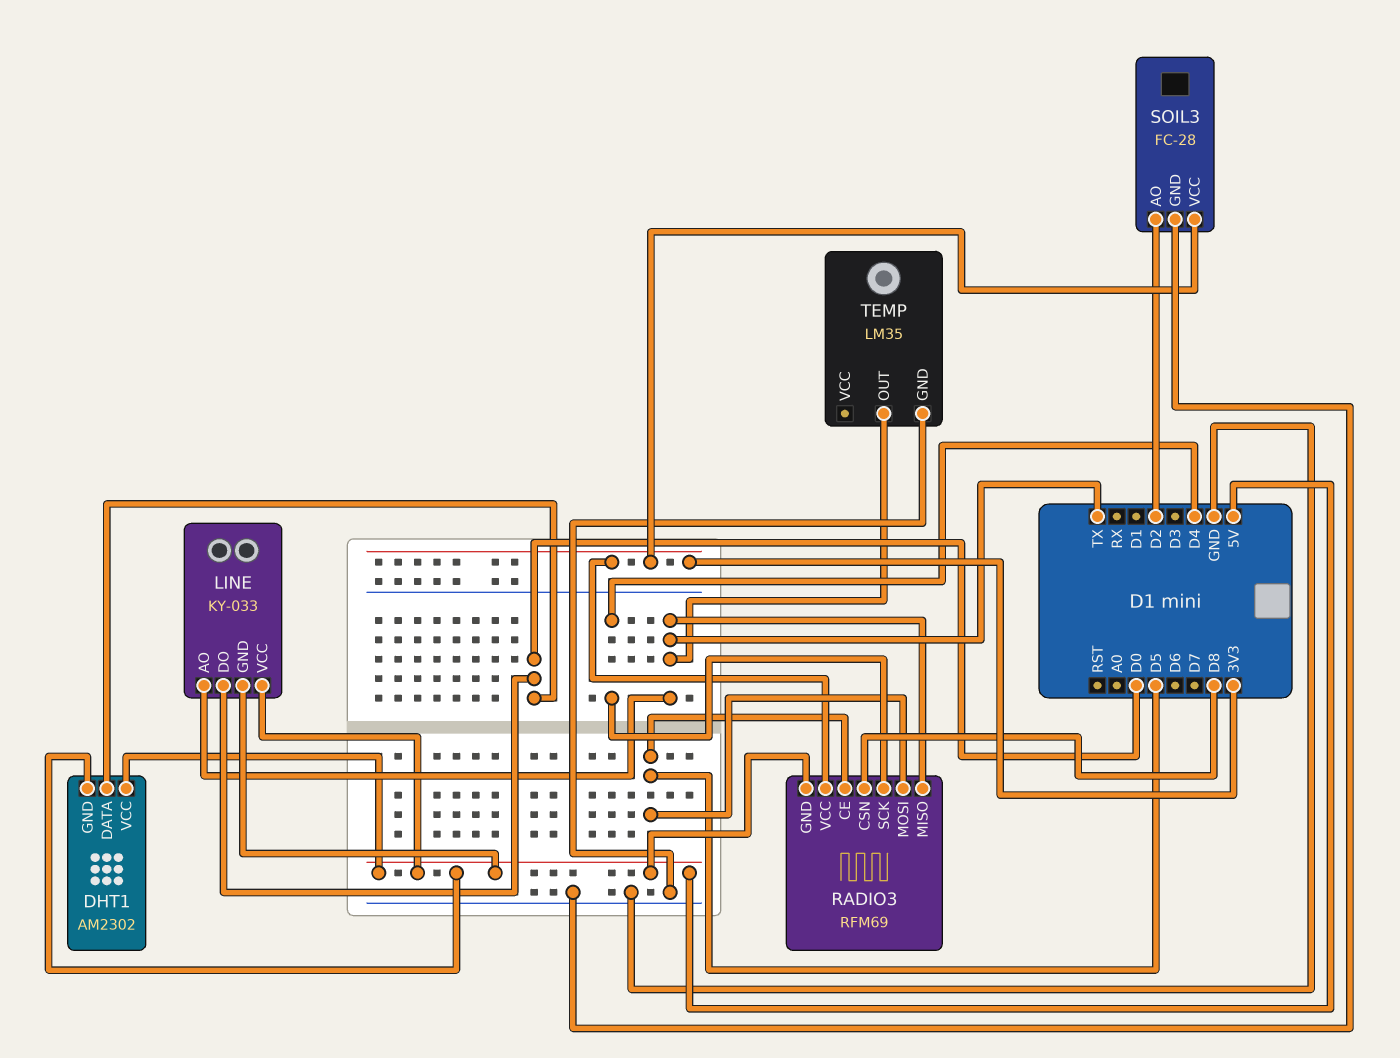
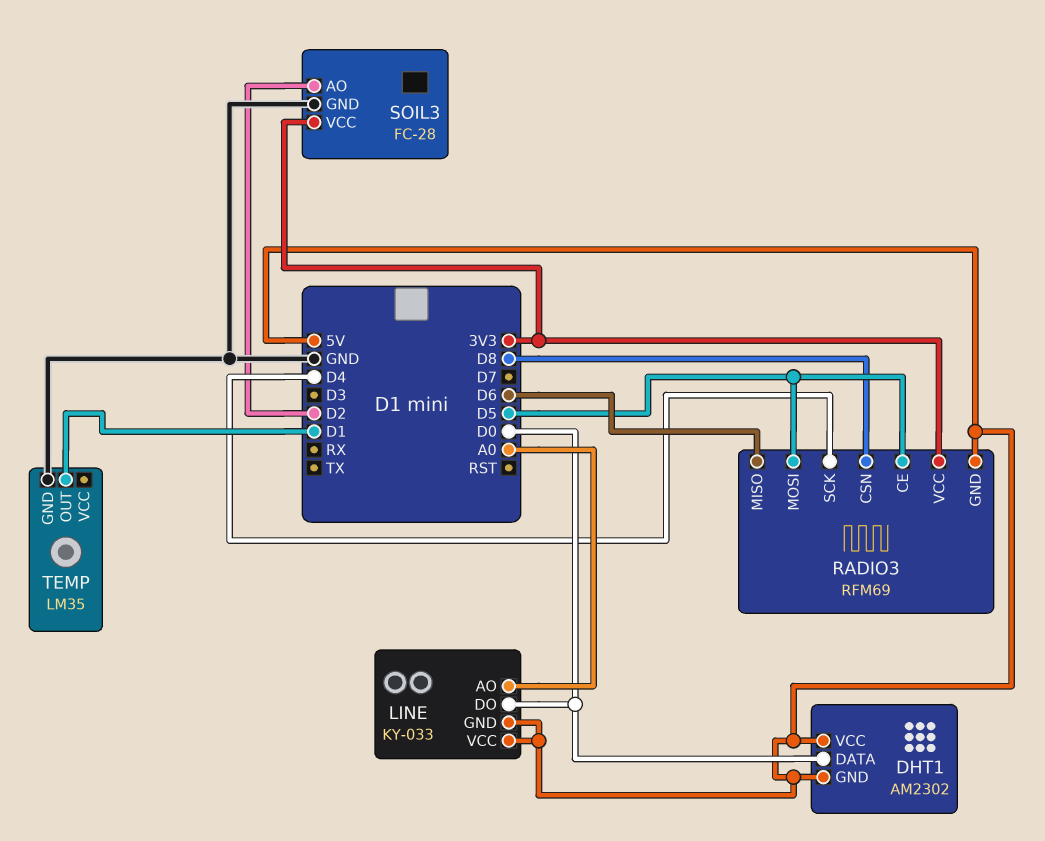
LINE pin AO: TX -> A0
RADIO3 pin MISO: TX -> D6
TEMP pin OUT: TX -> D1

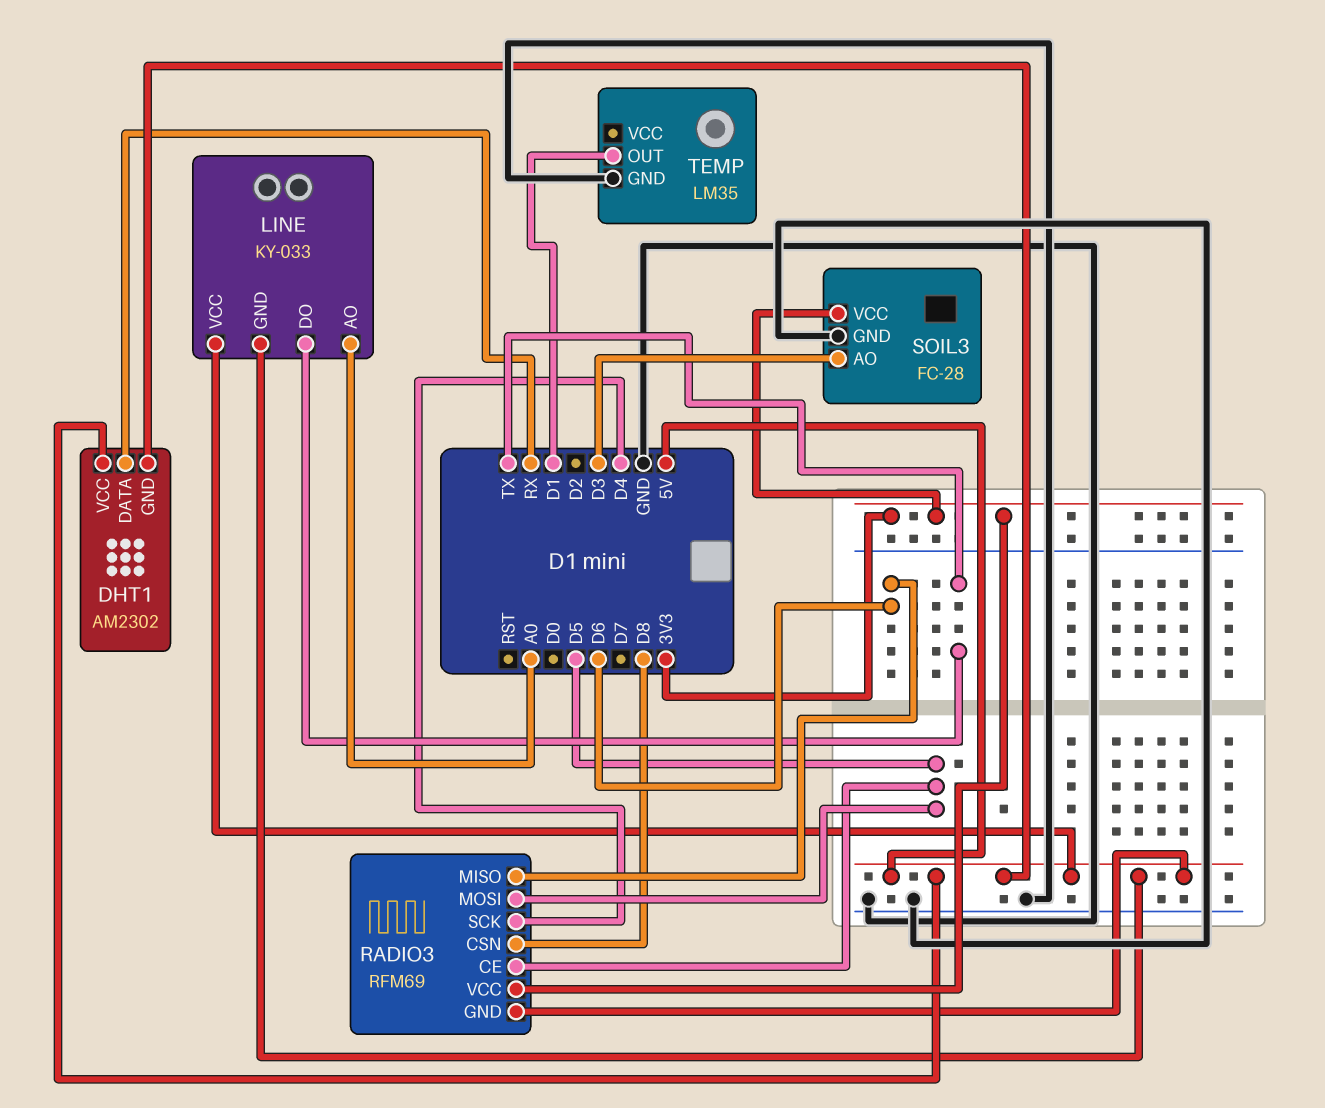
DHT1 pin DATA: D0 -> RX
LINE pin DO: D0 -> TX
SOIL3 pin AO: D2 -> D3

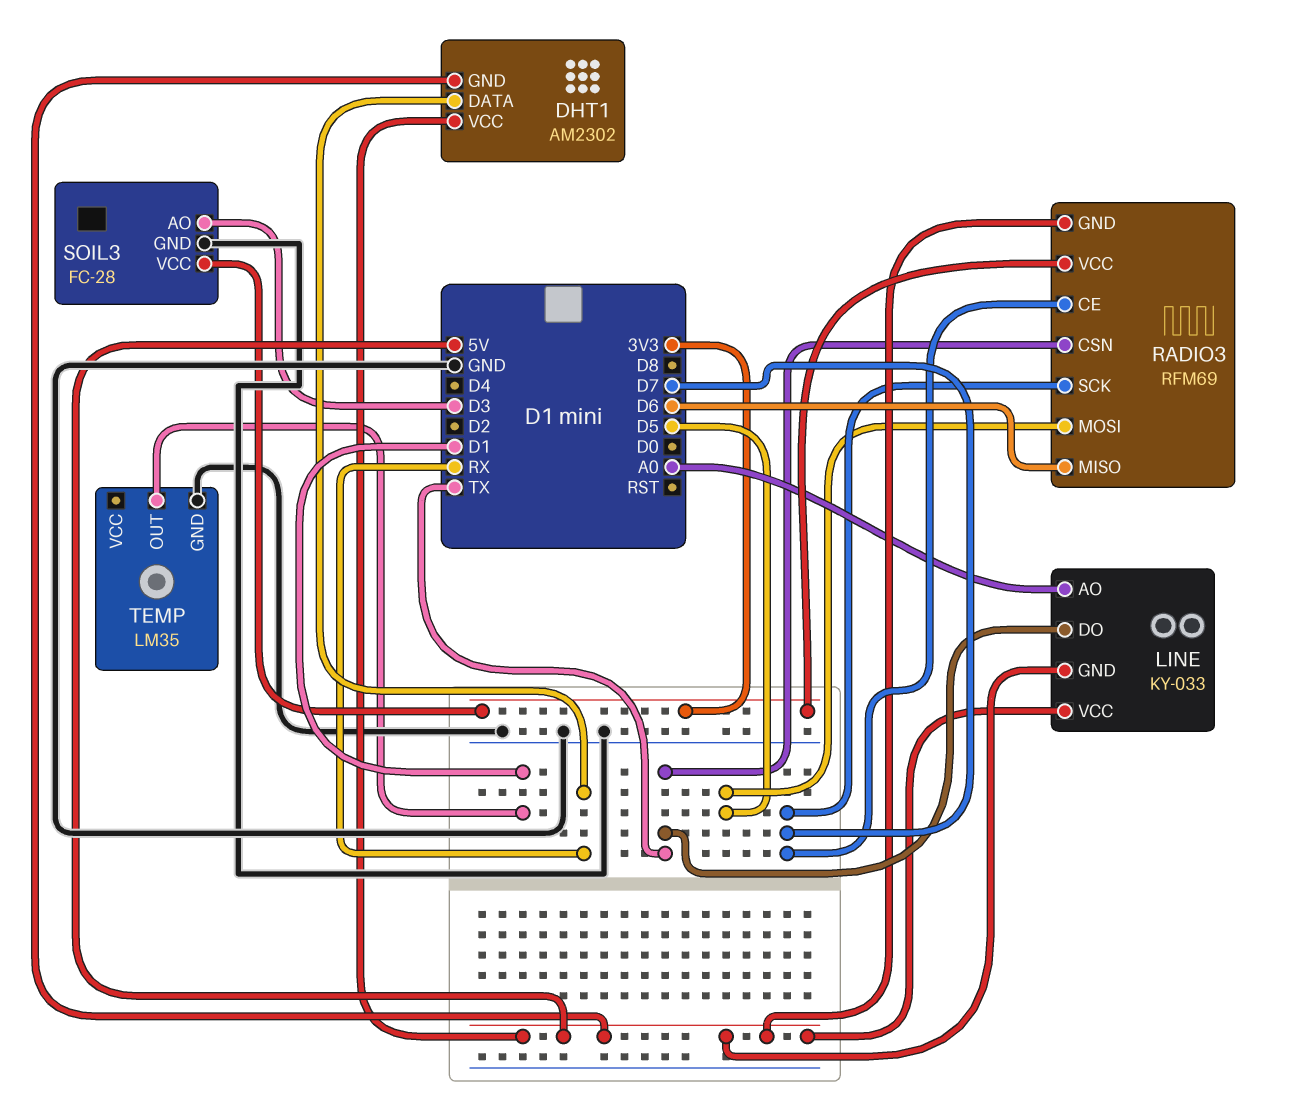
RADIO3 pin CE: D5 -> D7
RADIO3 pin CSN: D8 -> TX
RADIO3 pin SCK: D4 -> D7

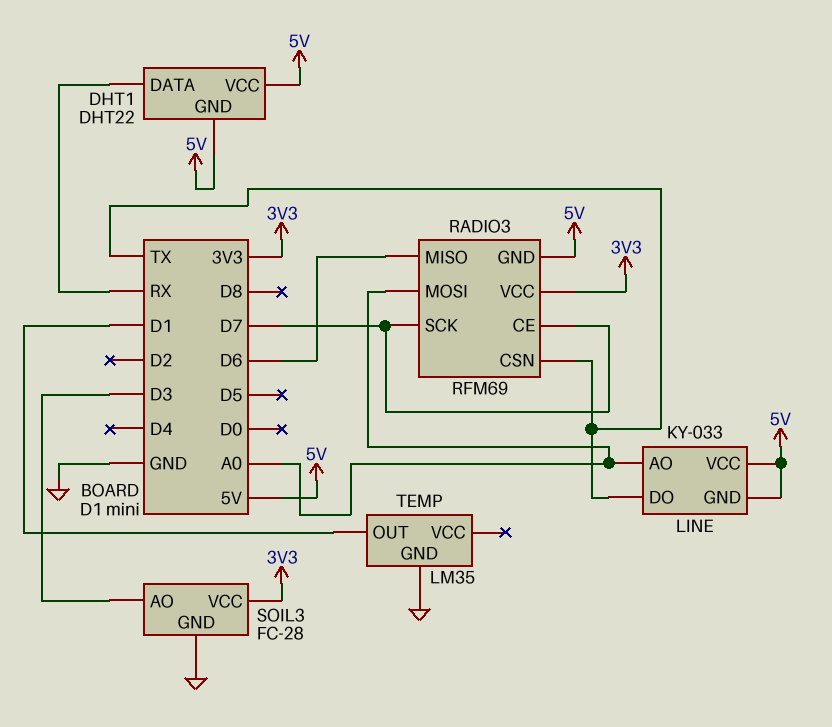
DHT1: AM2302 -> DHT22
RADIO3 pin MOSI: D5 -> A0

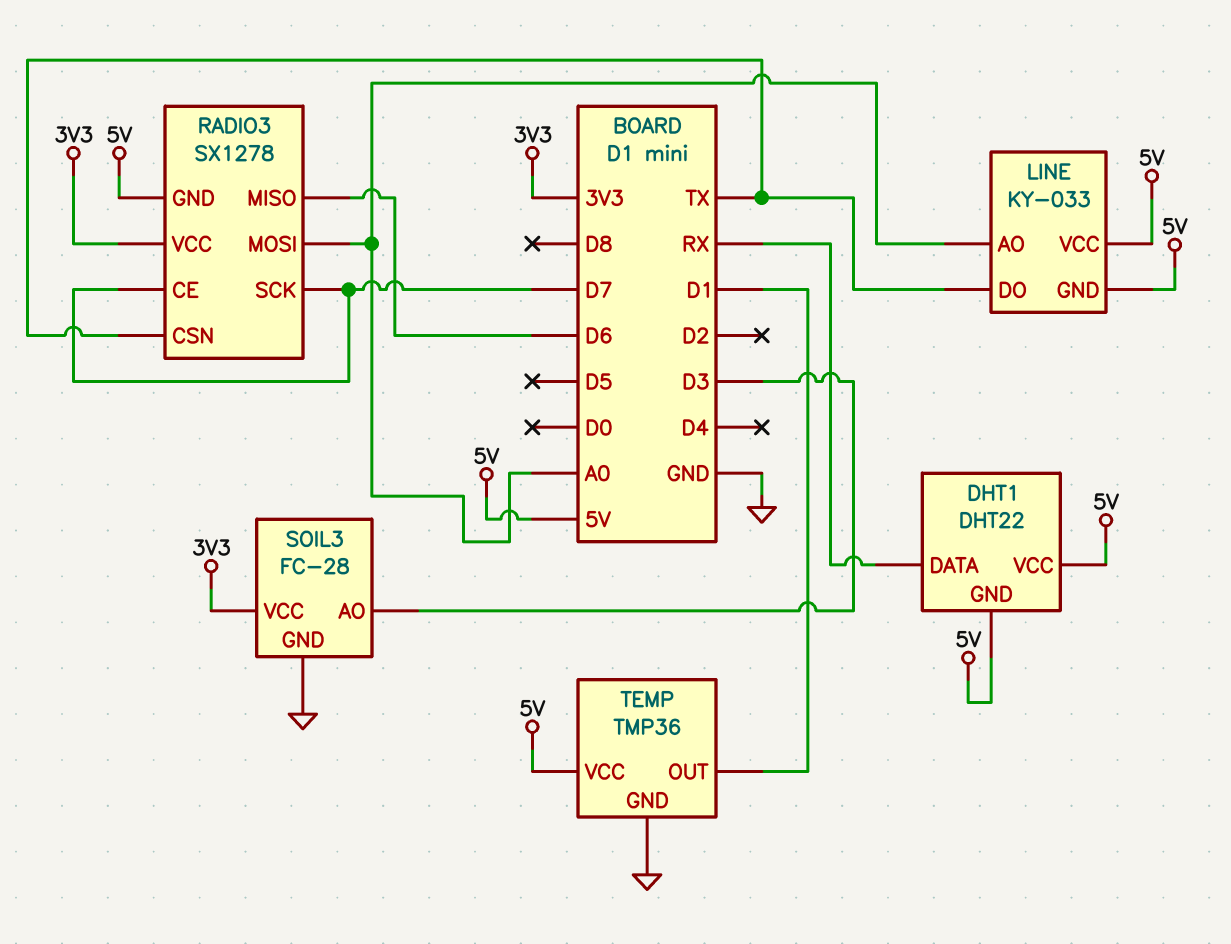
RADIO3: RFM69 -> SX1278
TEMP: LM35 -> TMP36
TEMP pin VCC: none -> 5V

